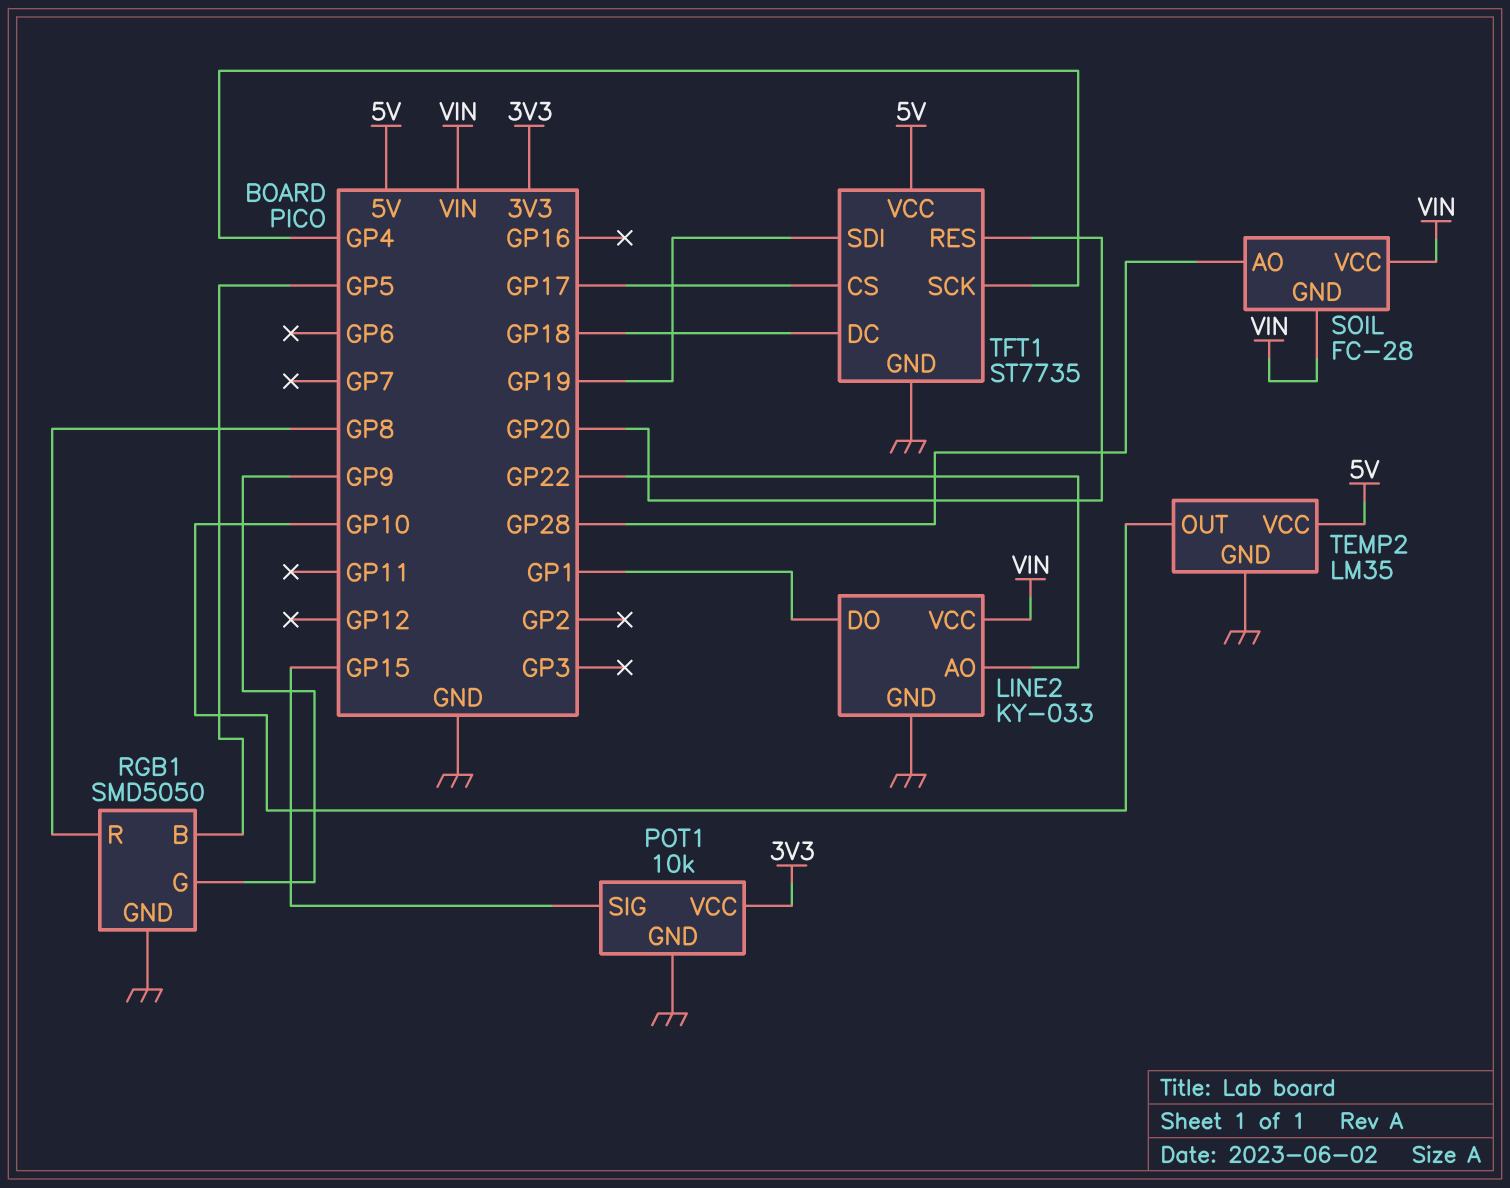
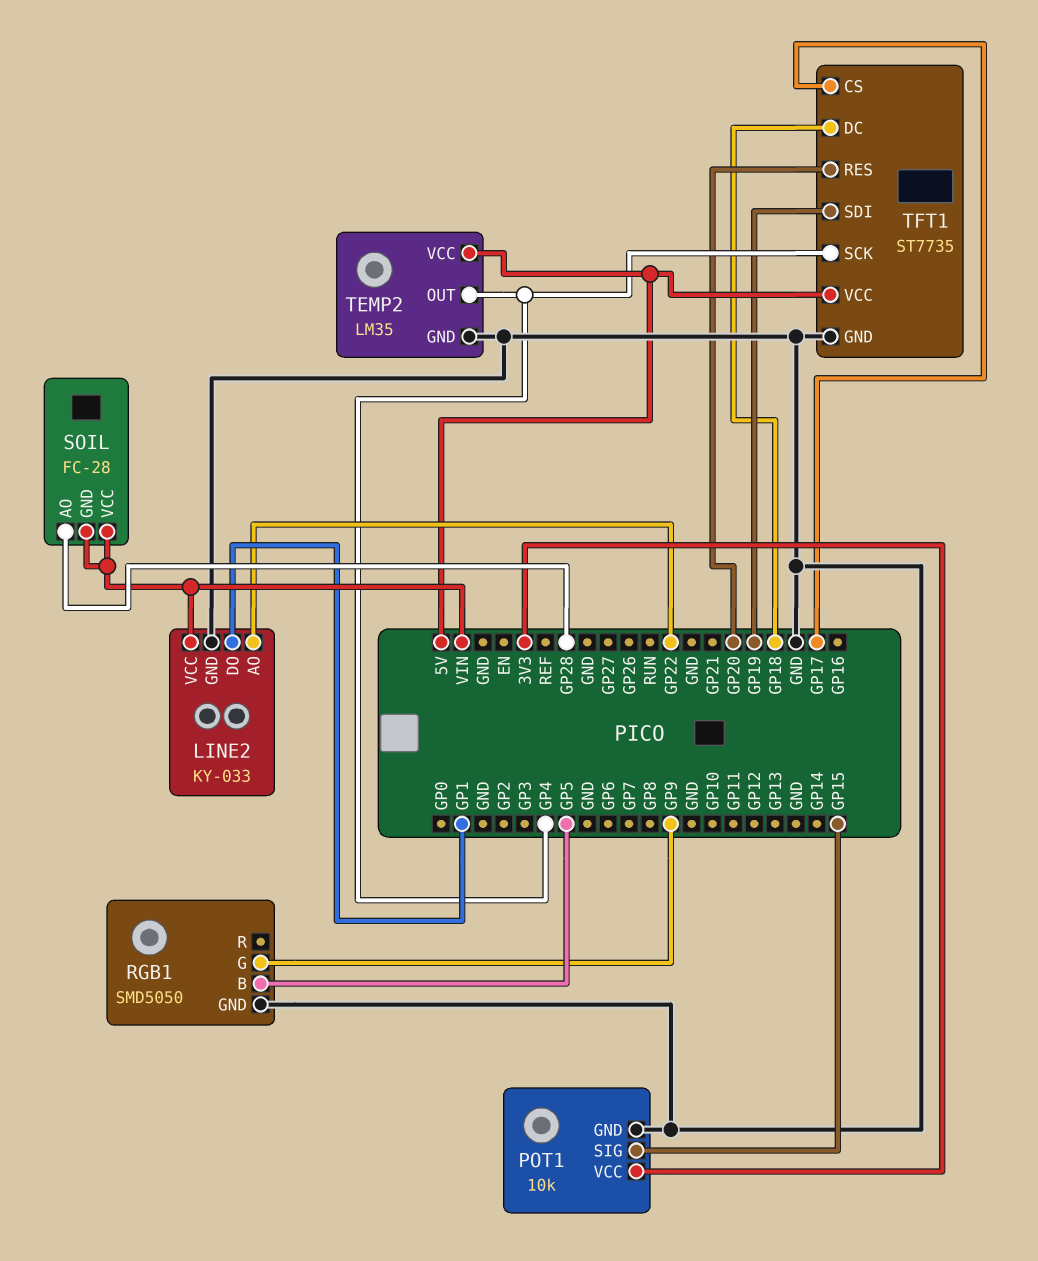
RGB1 pin R: GP8 -> none
TEMP2 pin OUT: GP10 -> GP4

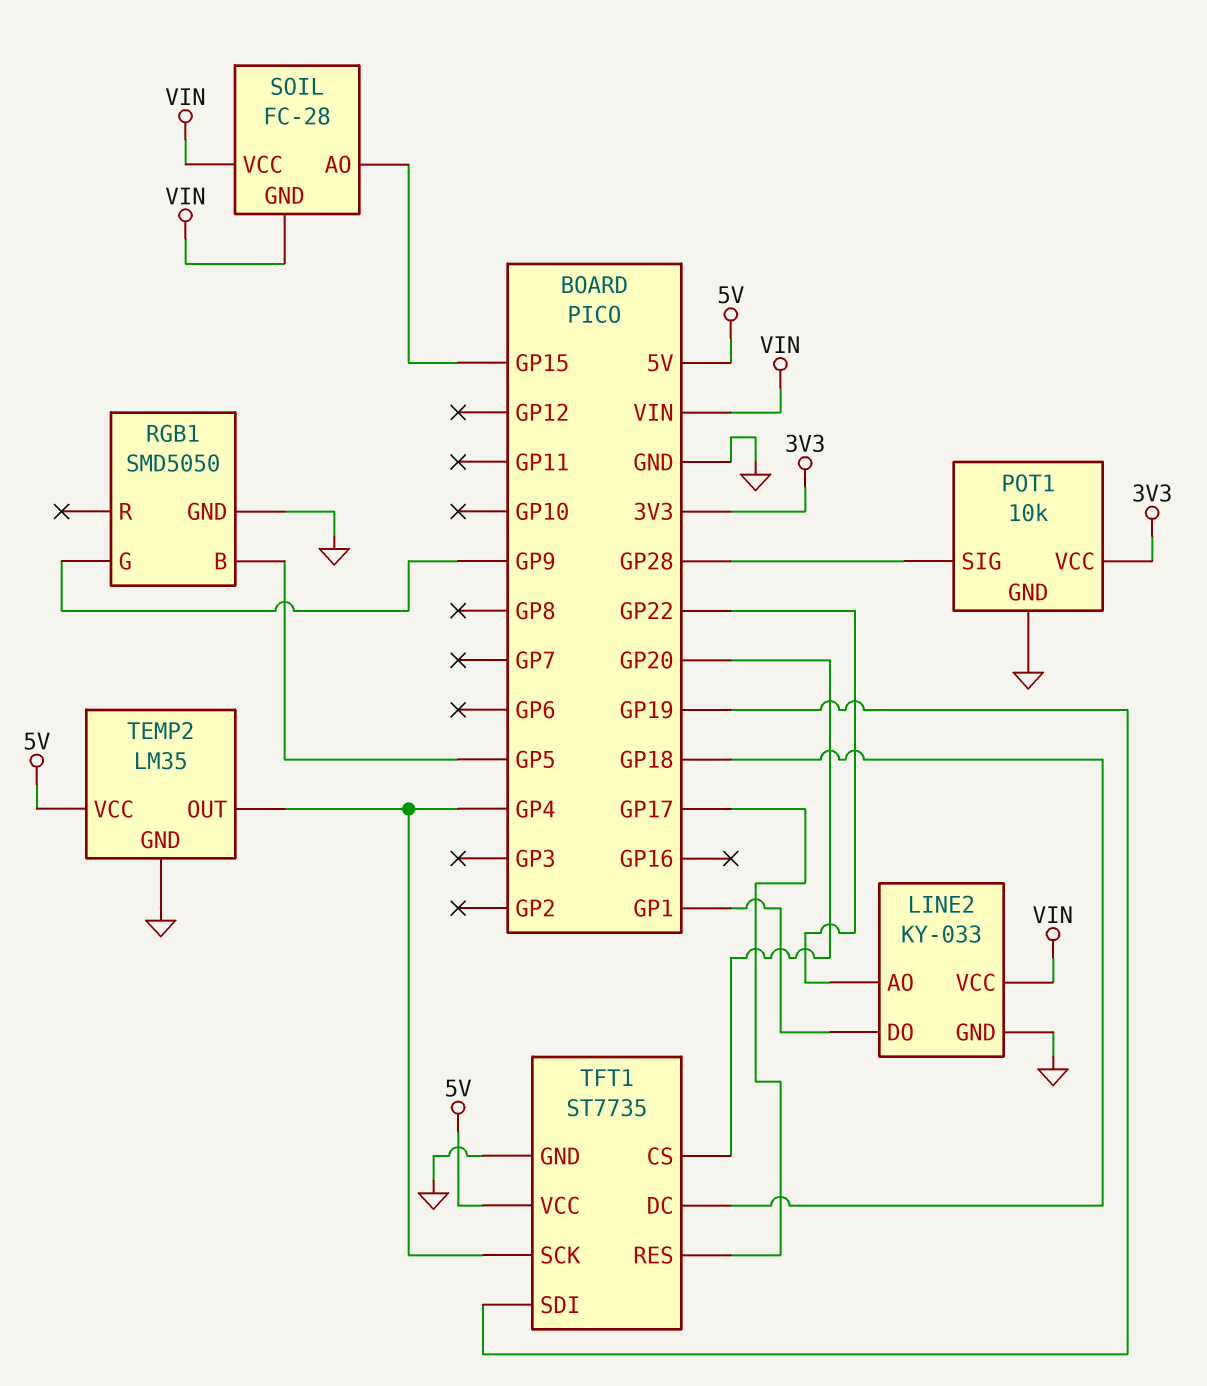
POT1 pin SIG: GP15 -> GP28
SOIL pin AO: GP28 -> GP15
TFT1 pin CS: GP17 -> GP20
TFT1 pin RES: GP20 -> GP17

